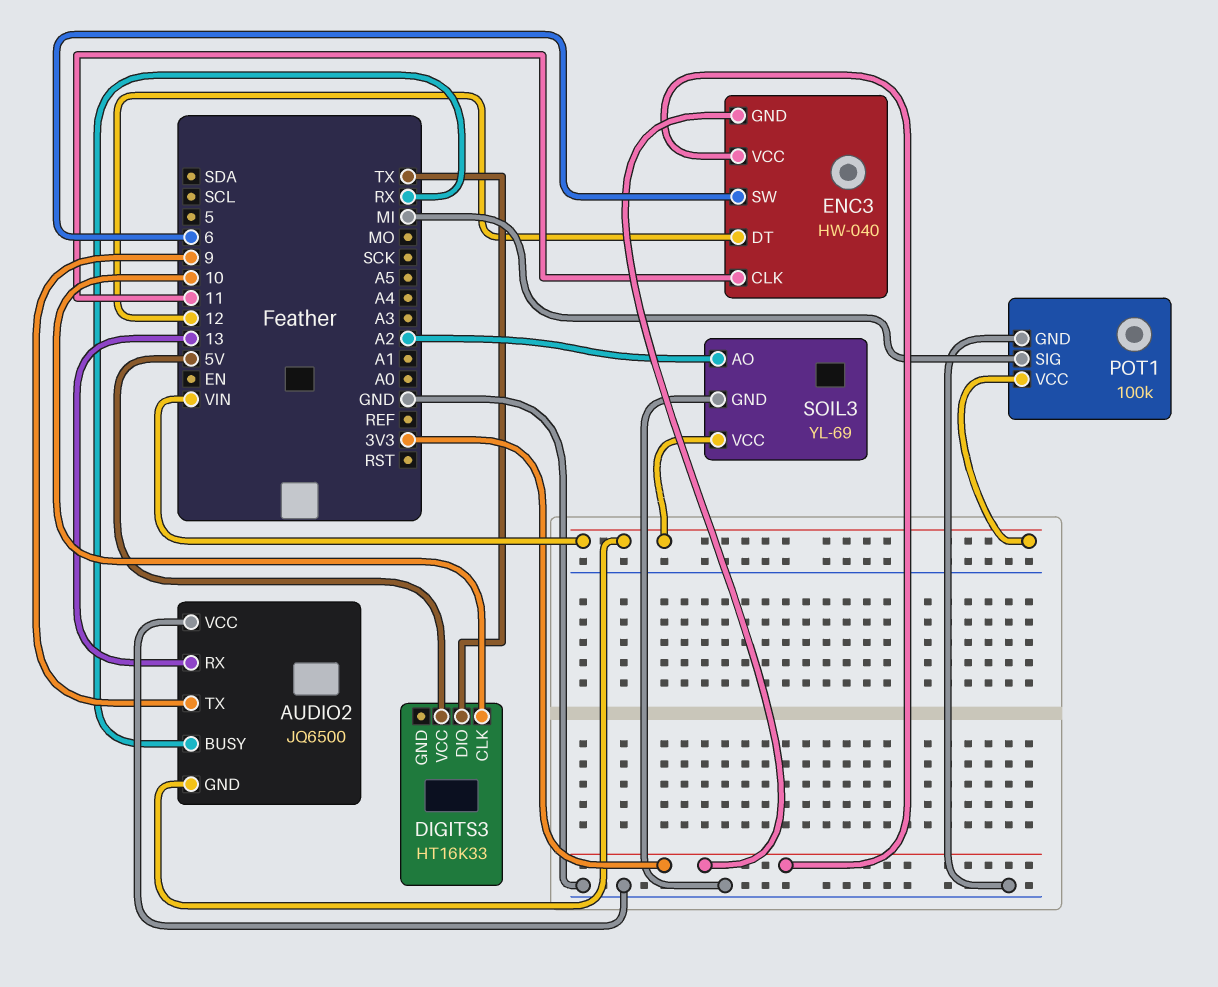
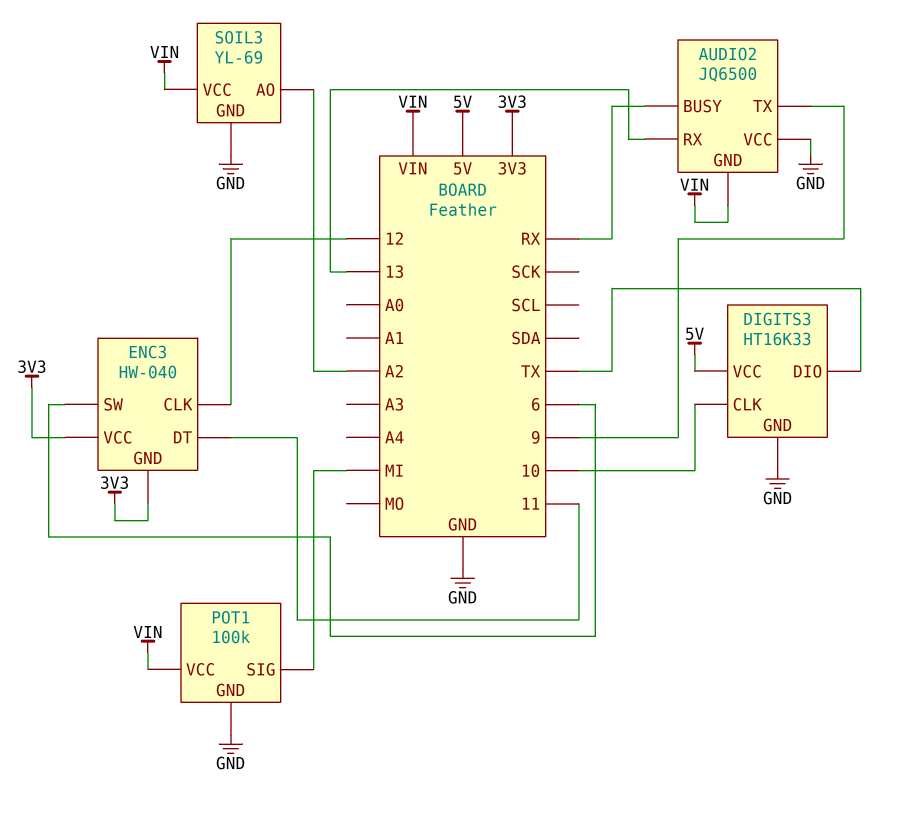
DIGITS3 pin GND: none -> GND
ENC3 pin CLK: 11 -> 12
ENC3 pin DT: 12 -> 11

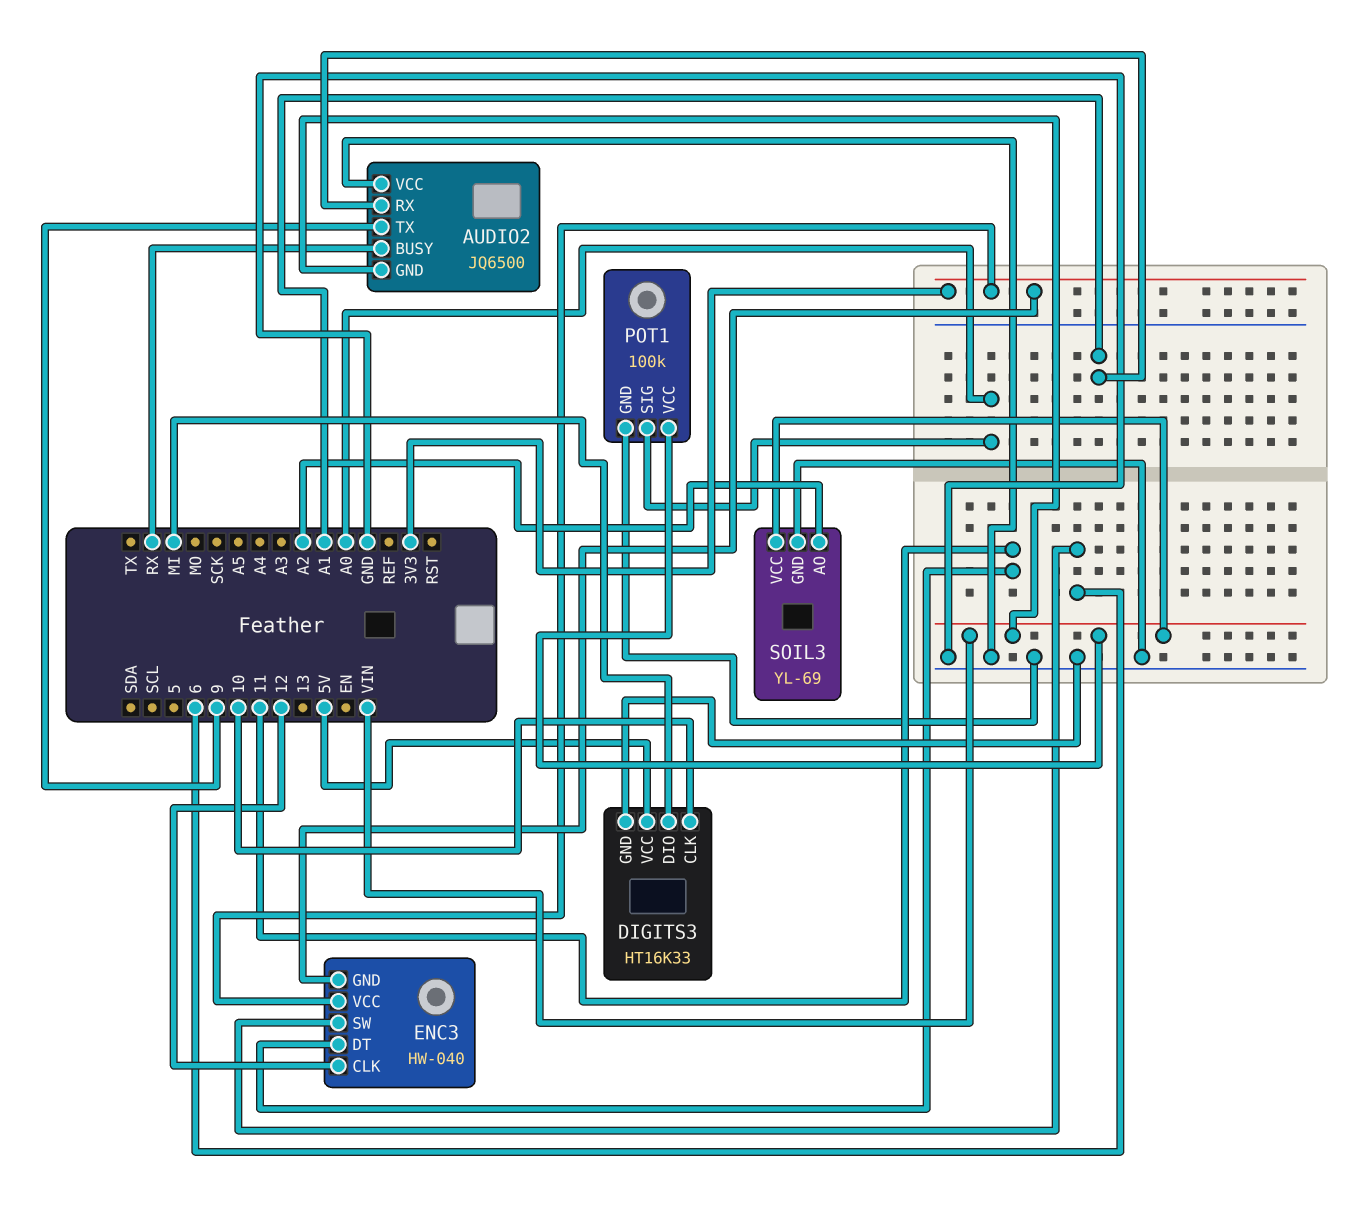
AUDIO2 pin RX: 13 -> A1
DIGITS3 pin DIO: TX -> MI
POT1 pin SIG: MI -> A0

